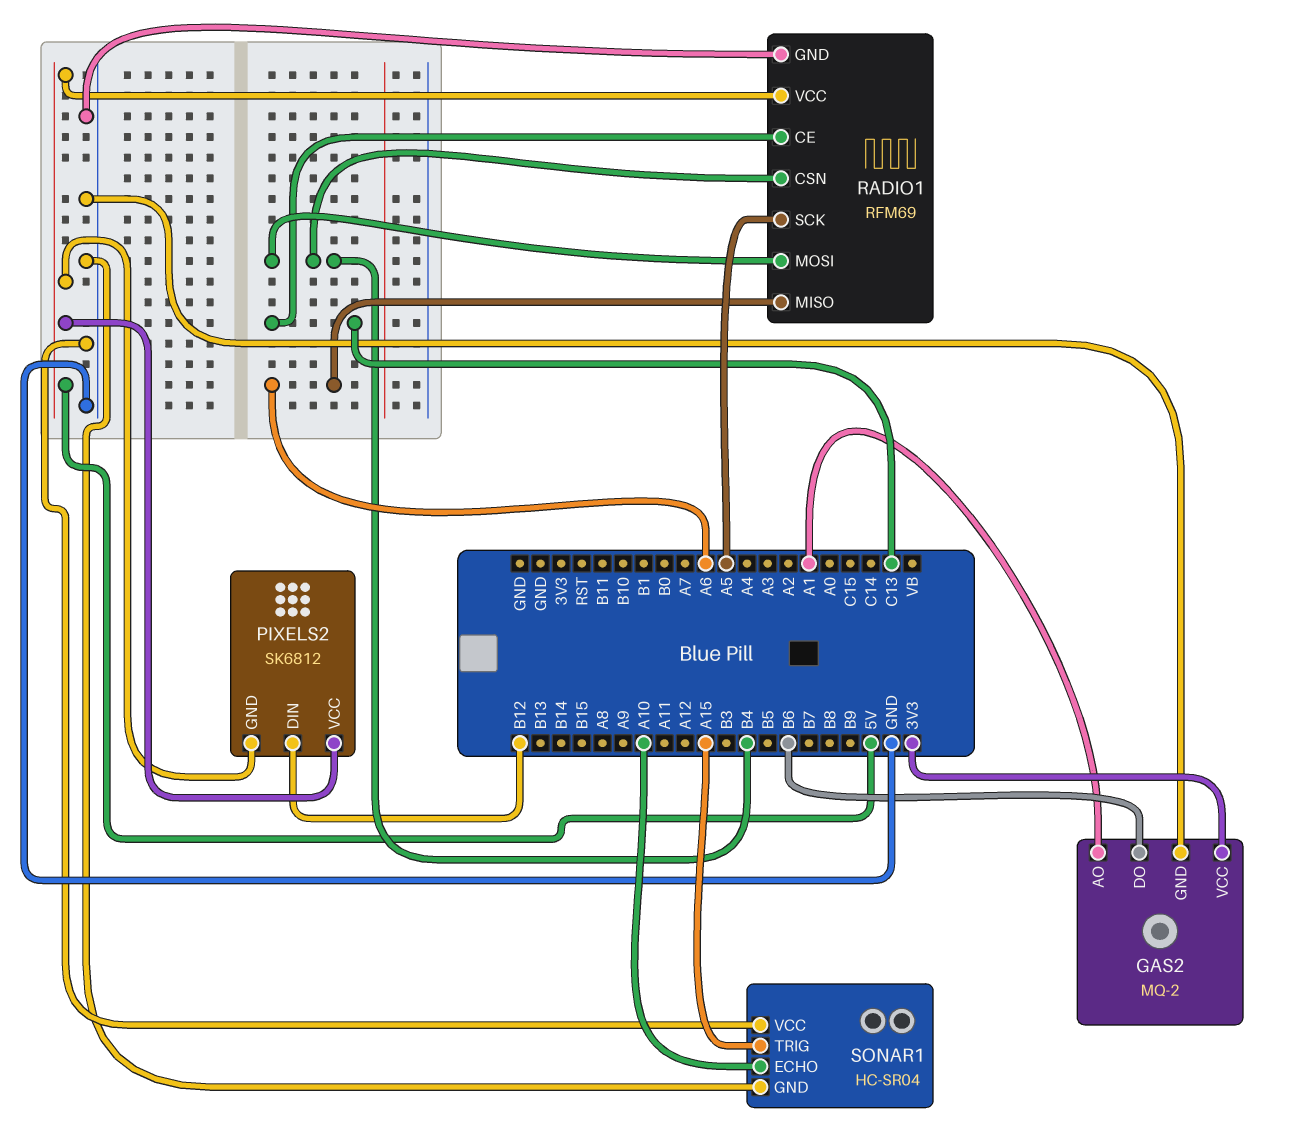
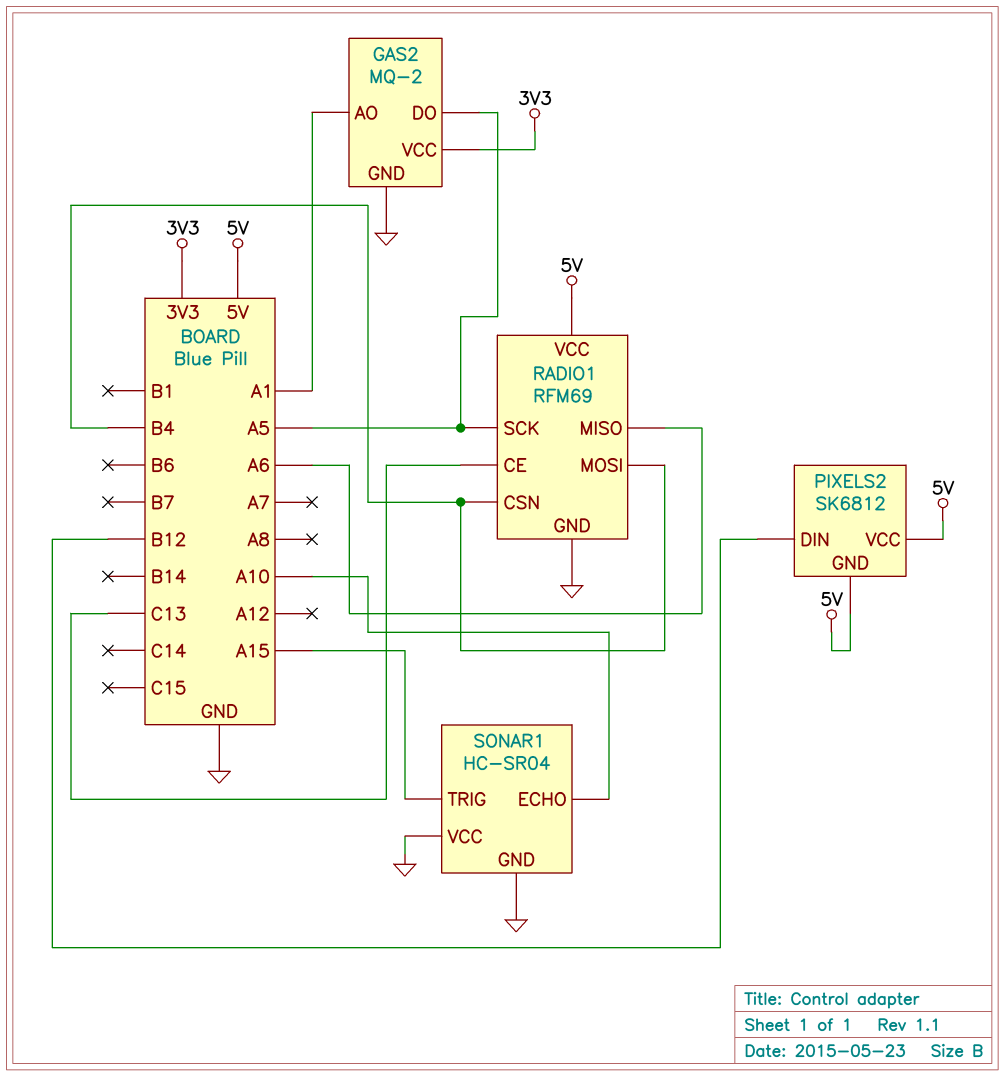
GAS2 pin DO: B6 -> A5

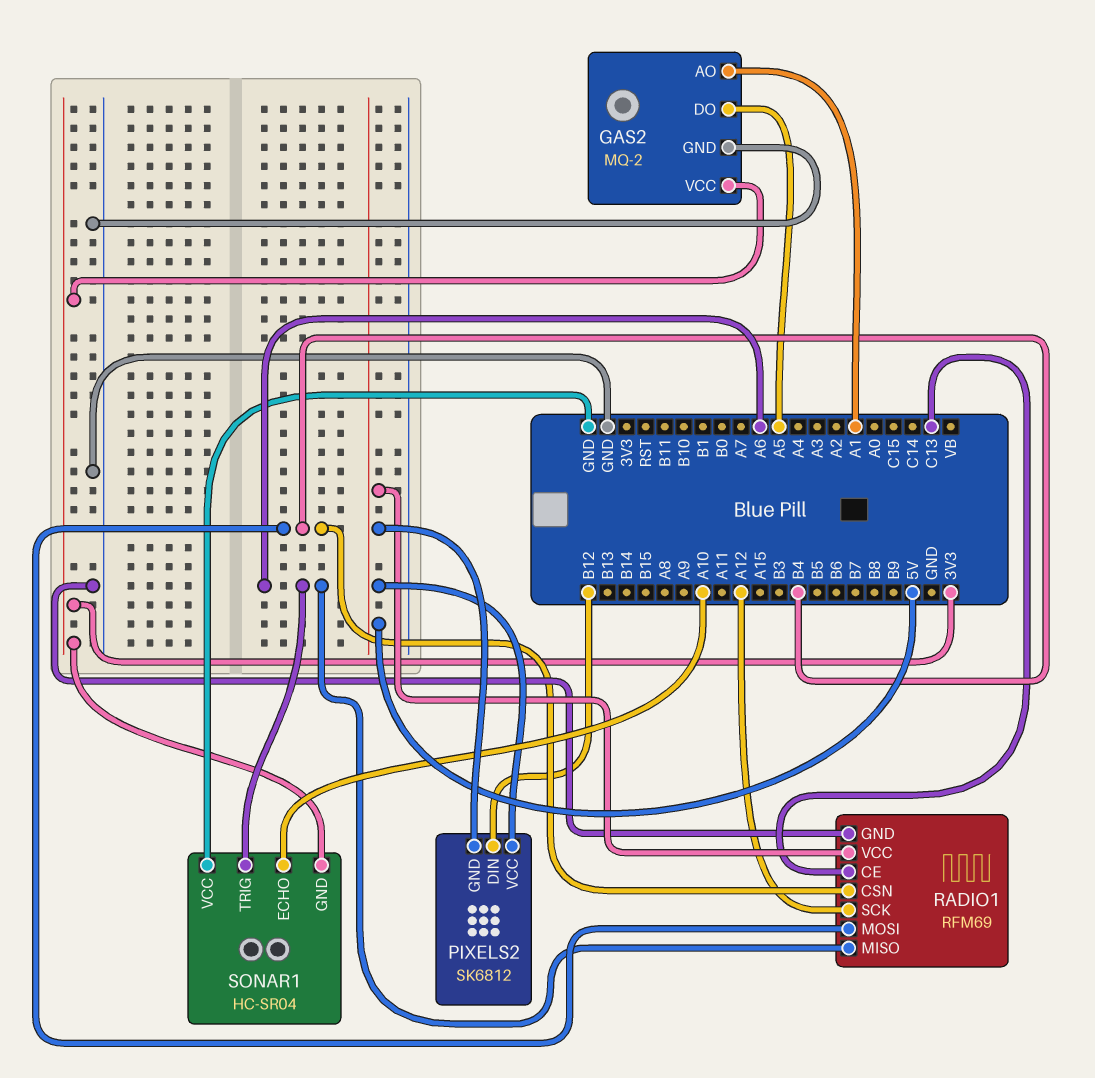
RADIO1 pin SCK: A5 -> A12
SONAR1 pin GND: GND -> 3V3
SONAR1 pin TRIG: A15 -> A6

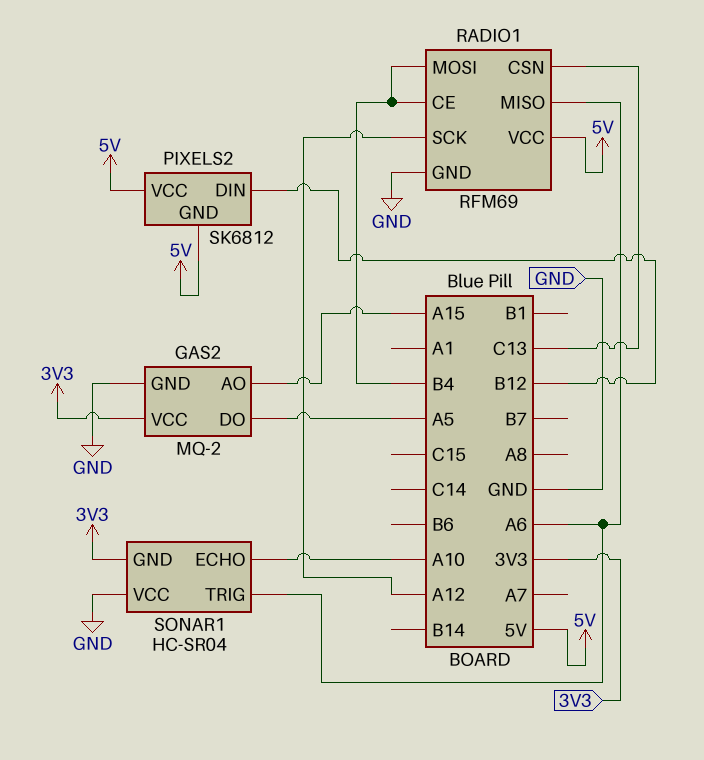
GAS2 pin AO: A1 -> A15
RADIO1 pin CE: C13 -> B4
RADIO1 pin CSN: B4 -> C13

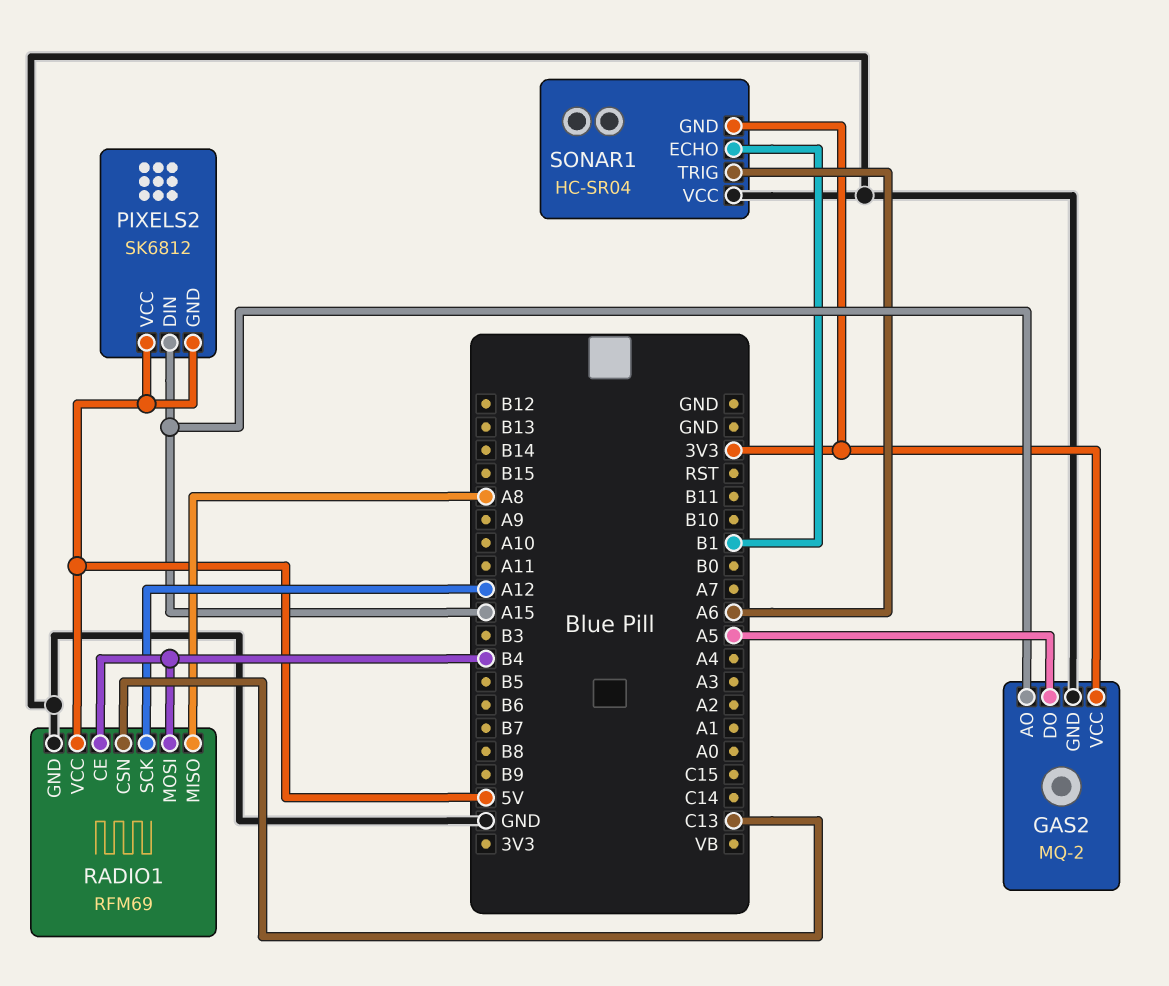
PIXELS2 pin DIN: B12 -> A15
RADIO1 pin MISO: A6 -> A8
SONAR1 pin ECHO: A10 -> B1

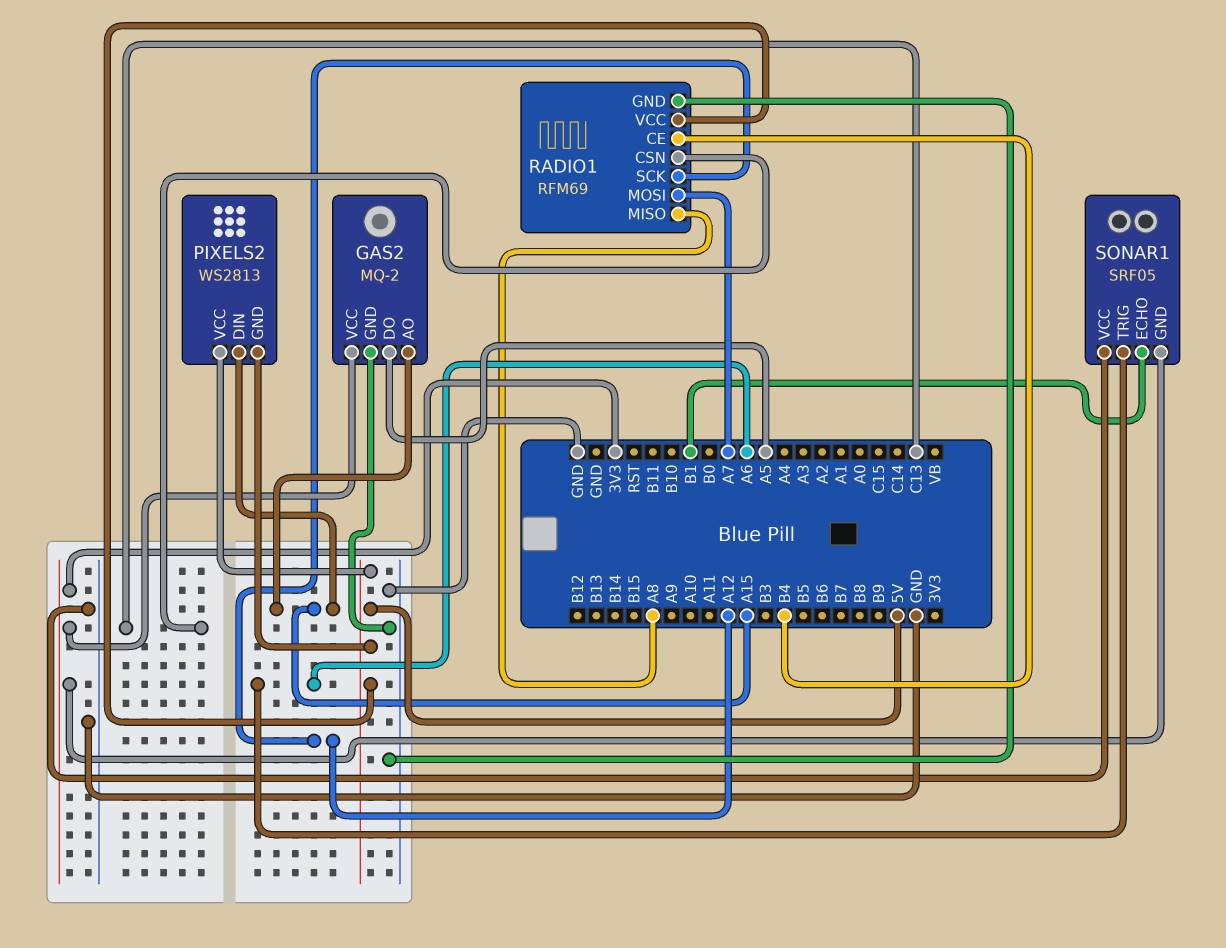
PIXELS2: SK6812 -> WS2813
RADIO1 pin MOSI: B4 -> A7
SONAR1: HC-SR04 -> SRF05

